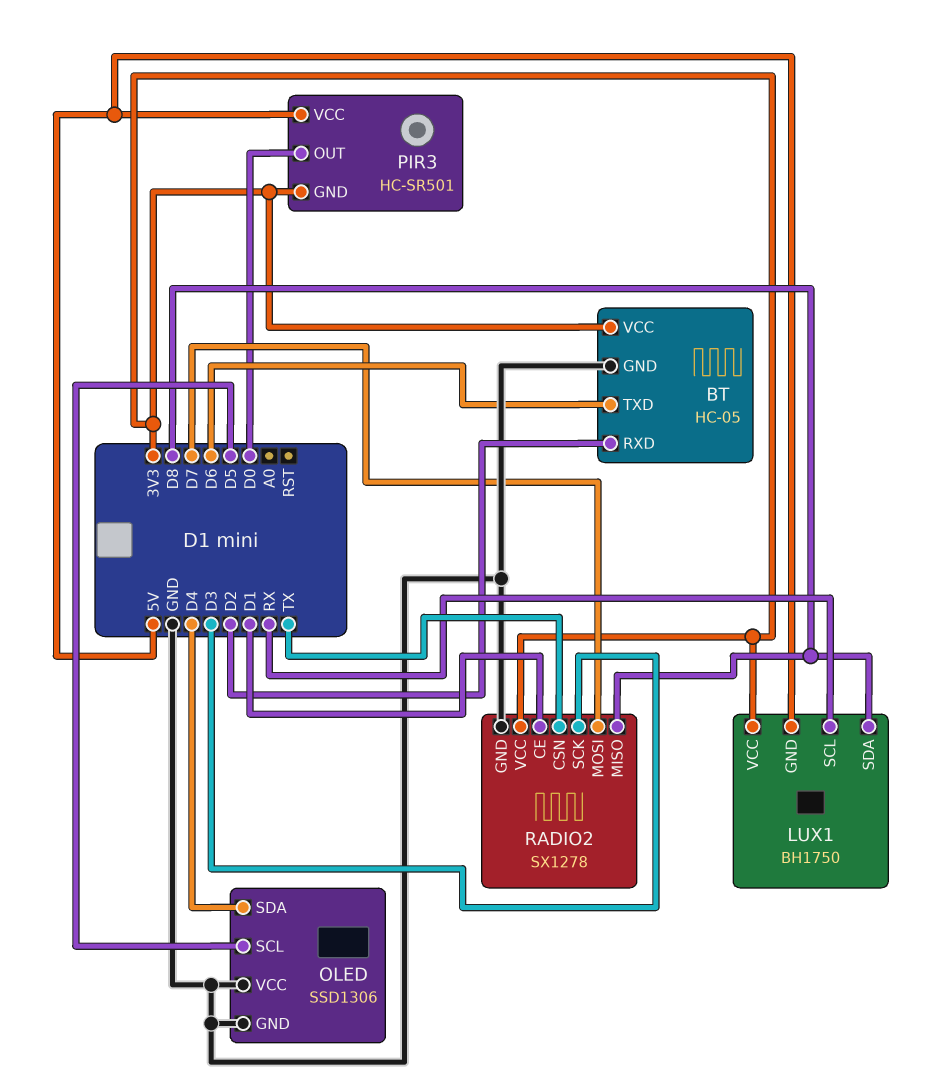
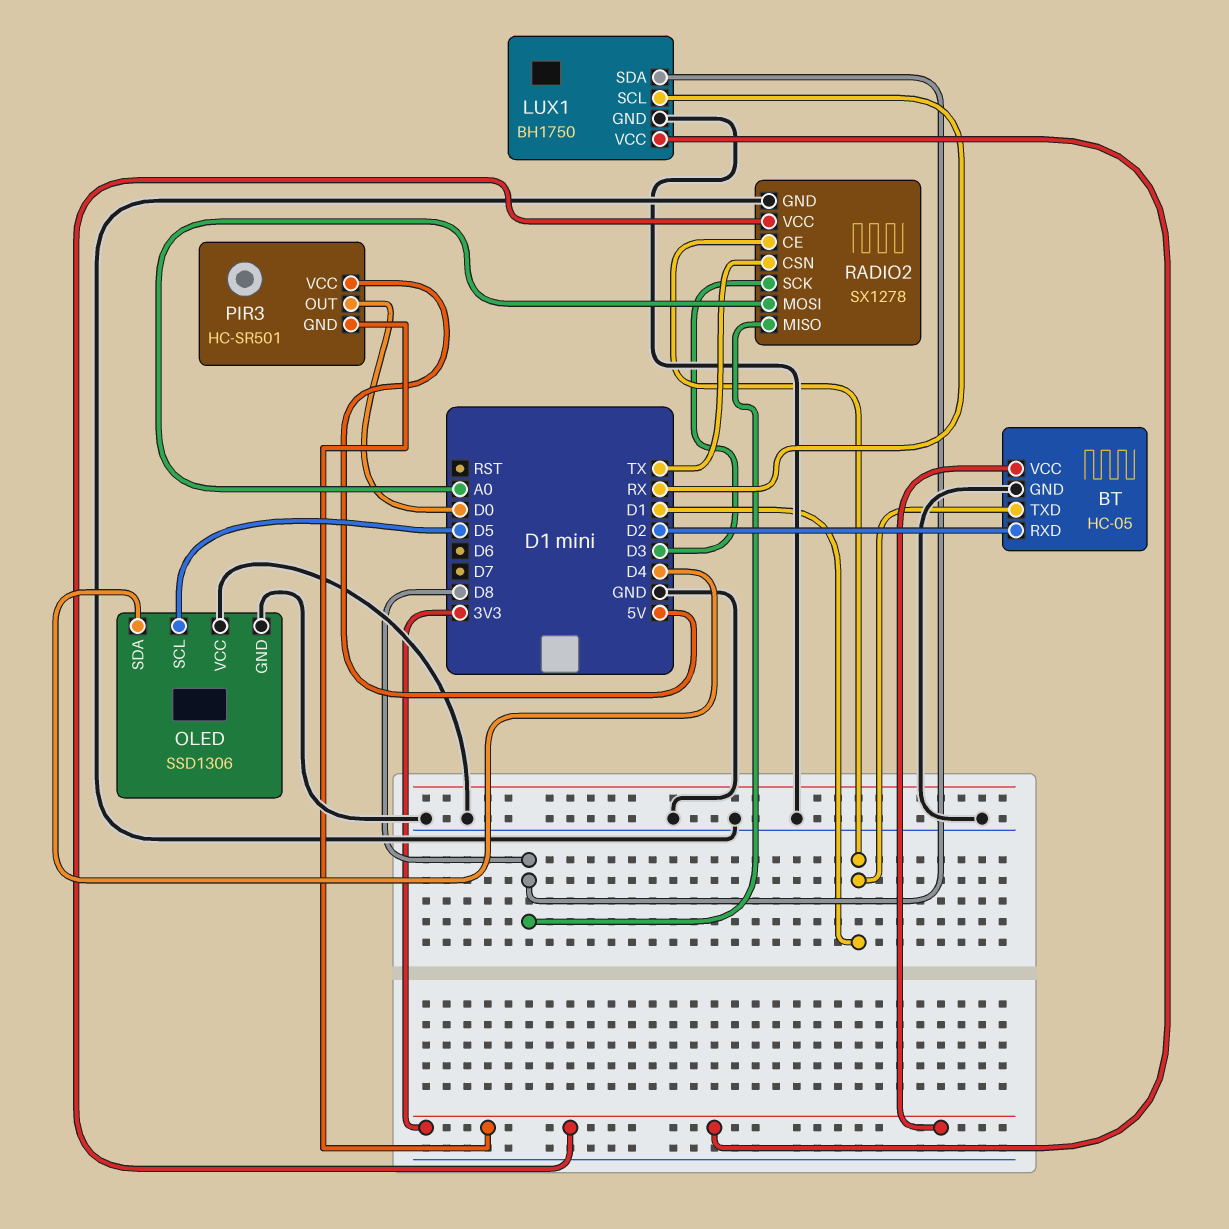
BT pin TXD: D6 -> D1
LUX1 pin GND: 5V -> GND
RADIO2 pin MOSI: D7 -> A0

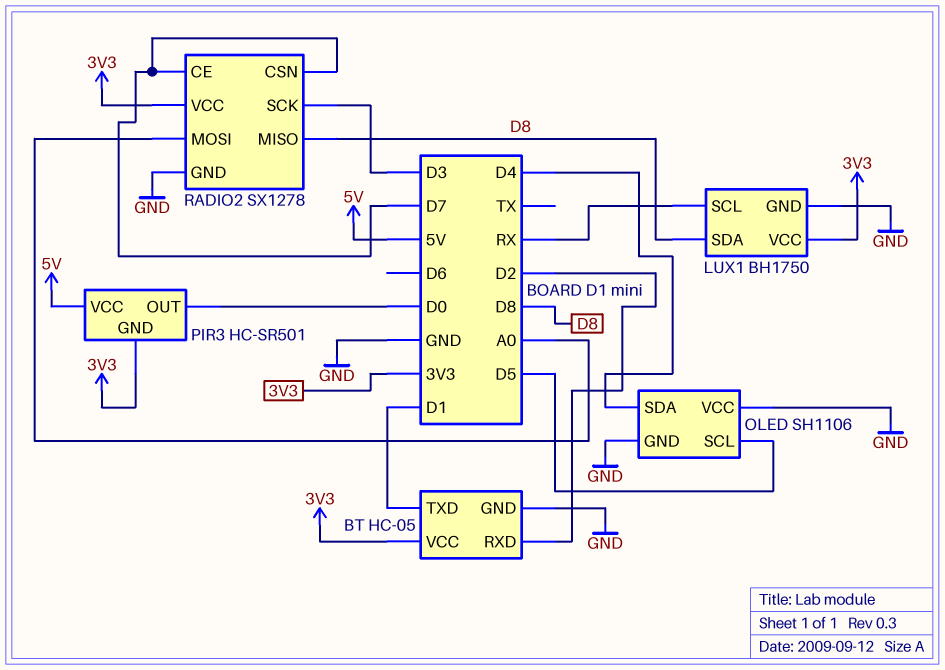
OLED: SSD1306 -> SH1106
RADIO2 pin CE: D1 -> D7
RADIO2 pin CSN: TX -> D7

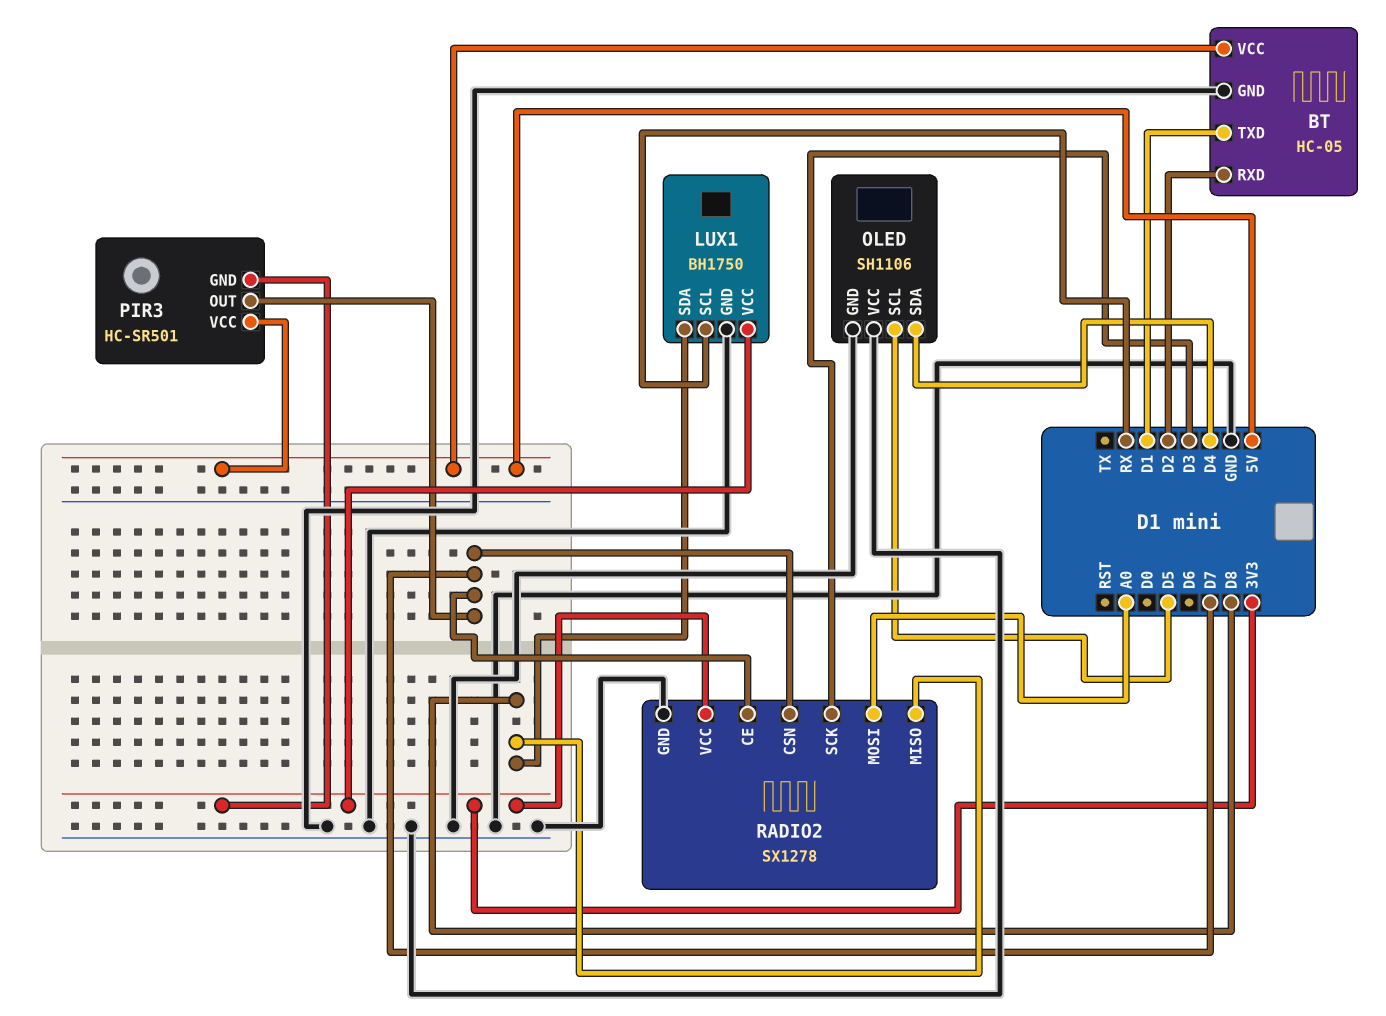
BT pin VCC: 3V3 -> 5V
PIR3 pin OUT: D0 -> D7

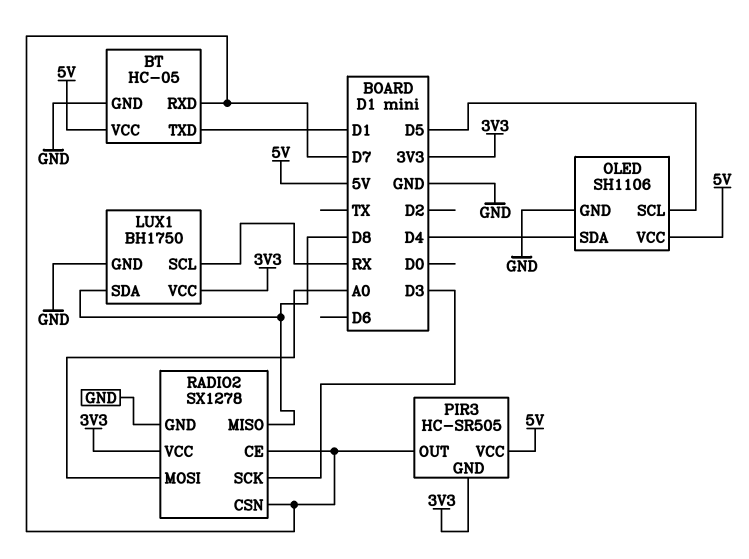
BT pin RXD: D2 -> D7
OLED pin VCC: GND -> 5V
PIR3: HC-SR501 -> HC-SR505

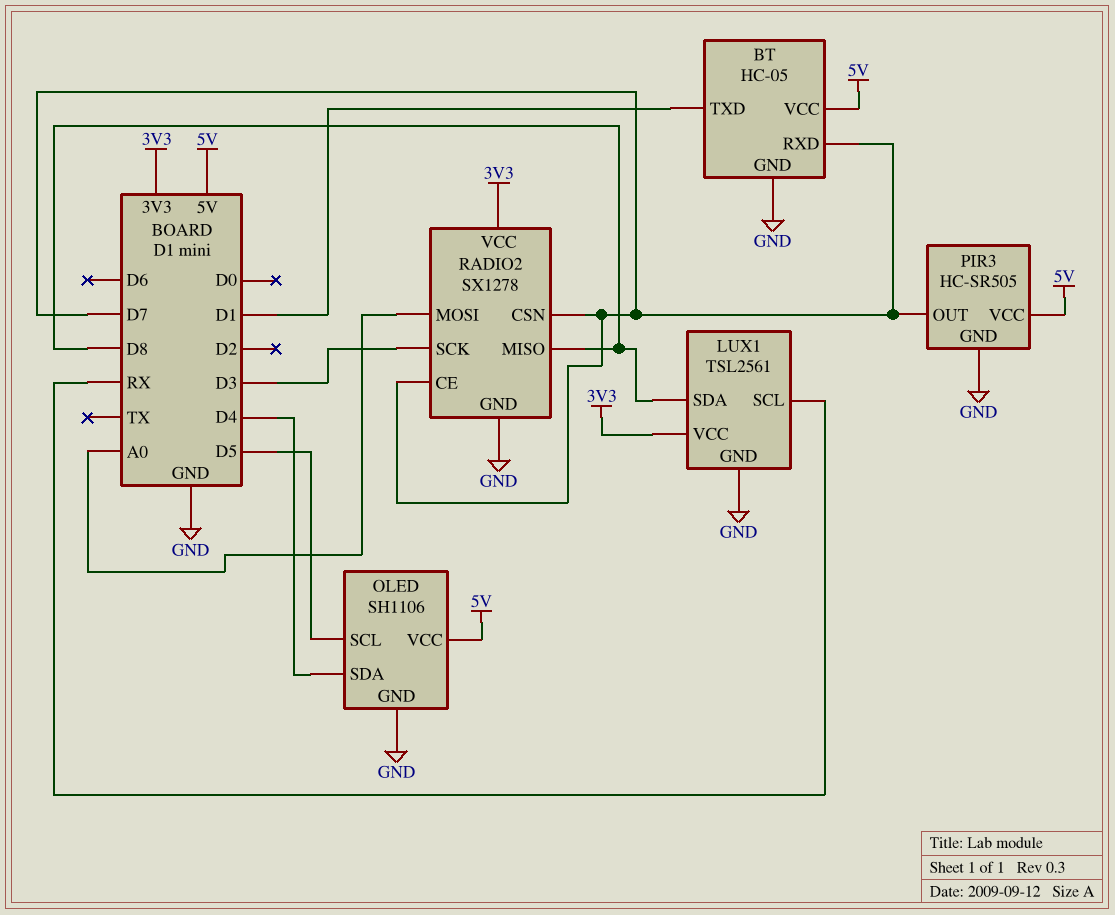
LUX1: BH1750 -> TSL2561
PIR3 pin GND: 3V3 -> GND

